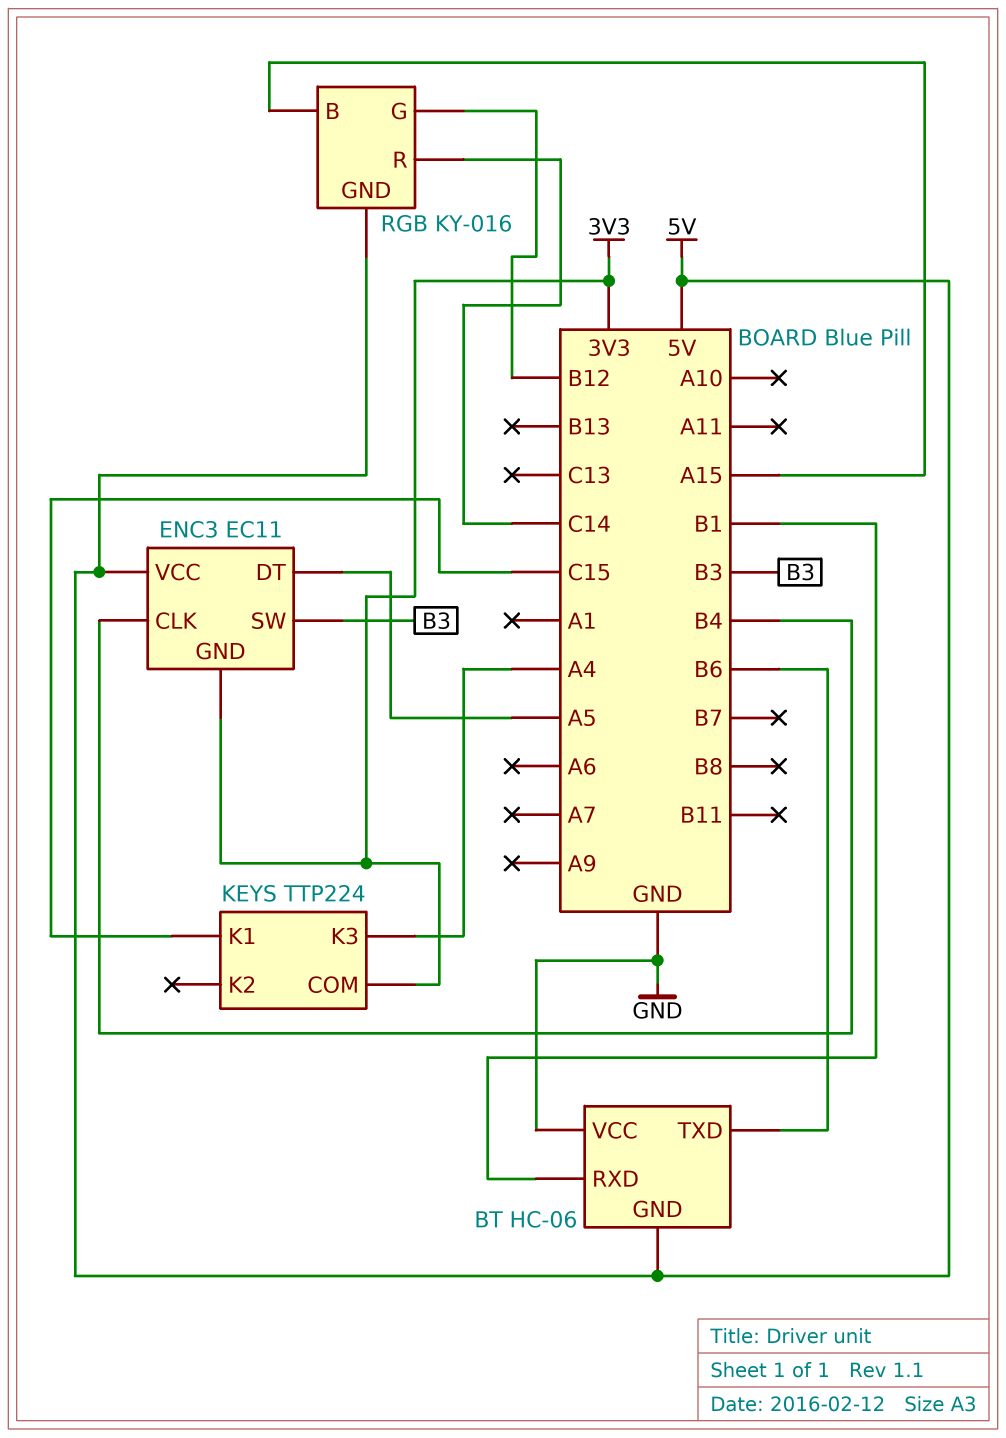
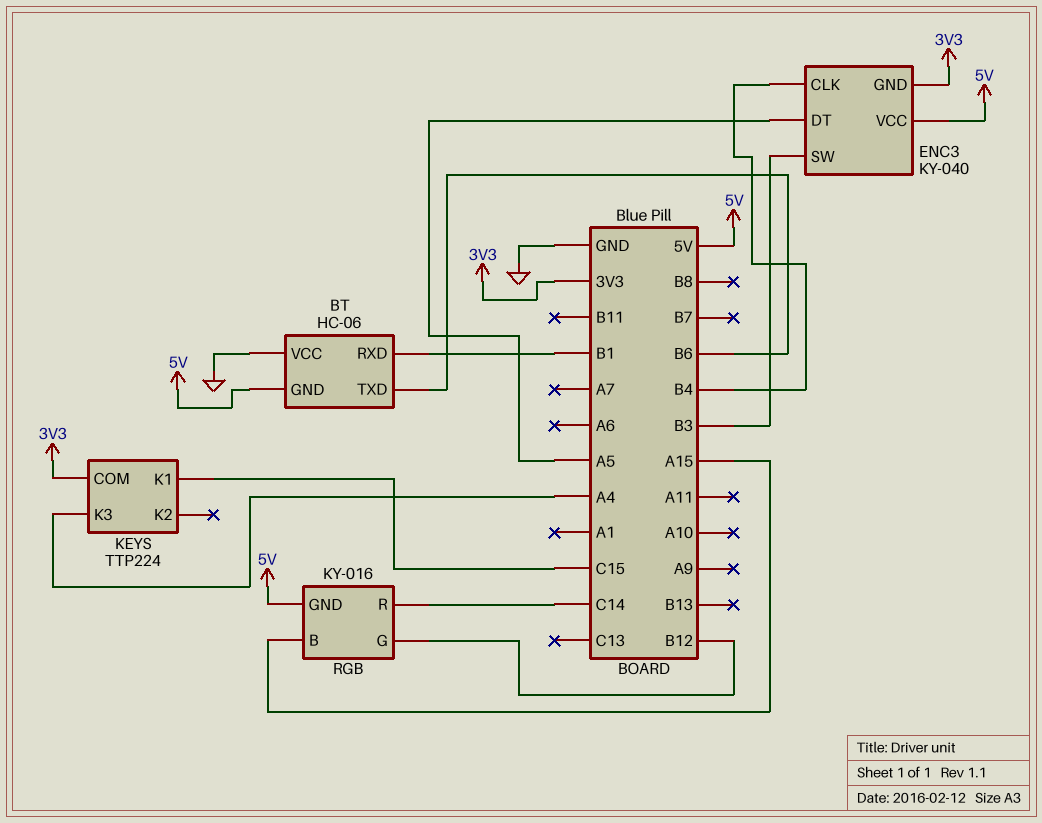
ENC3: EC11 -> KY-040

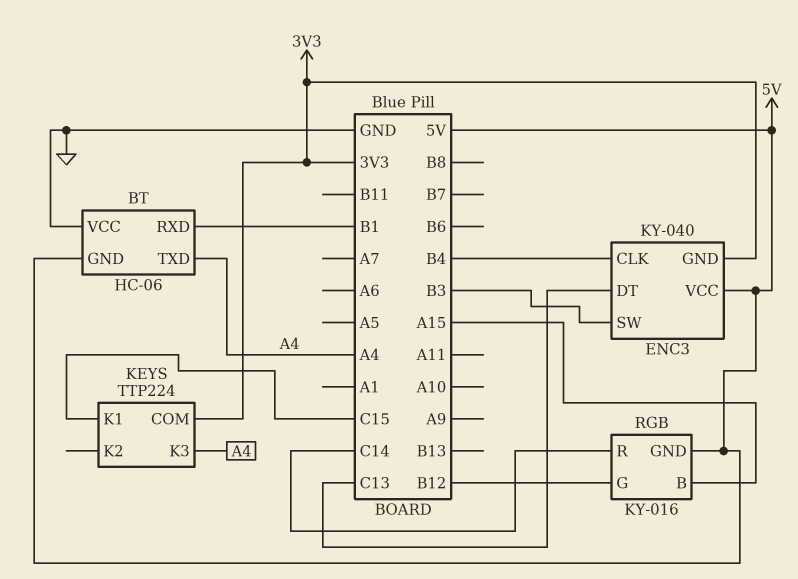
BT pin TXD: B6 -> A4
ENC3 pin DT: A5 -> C13

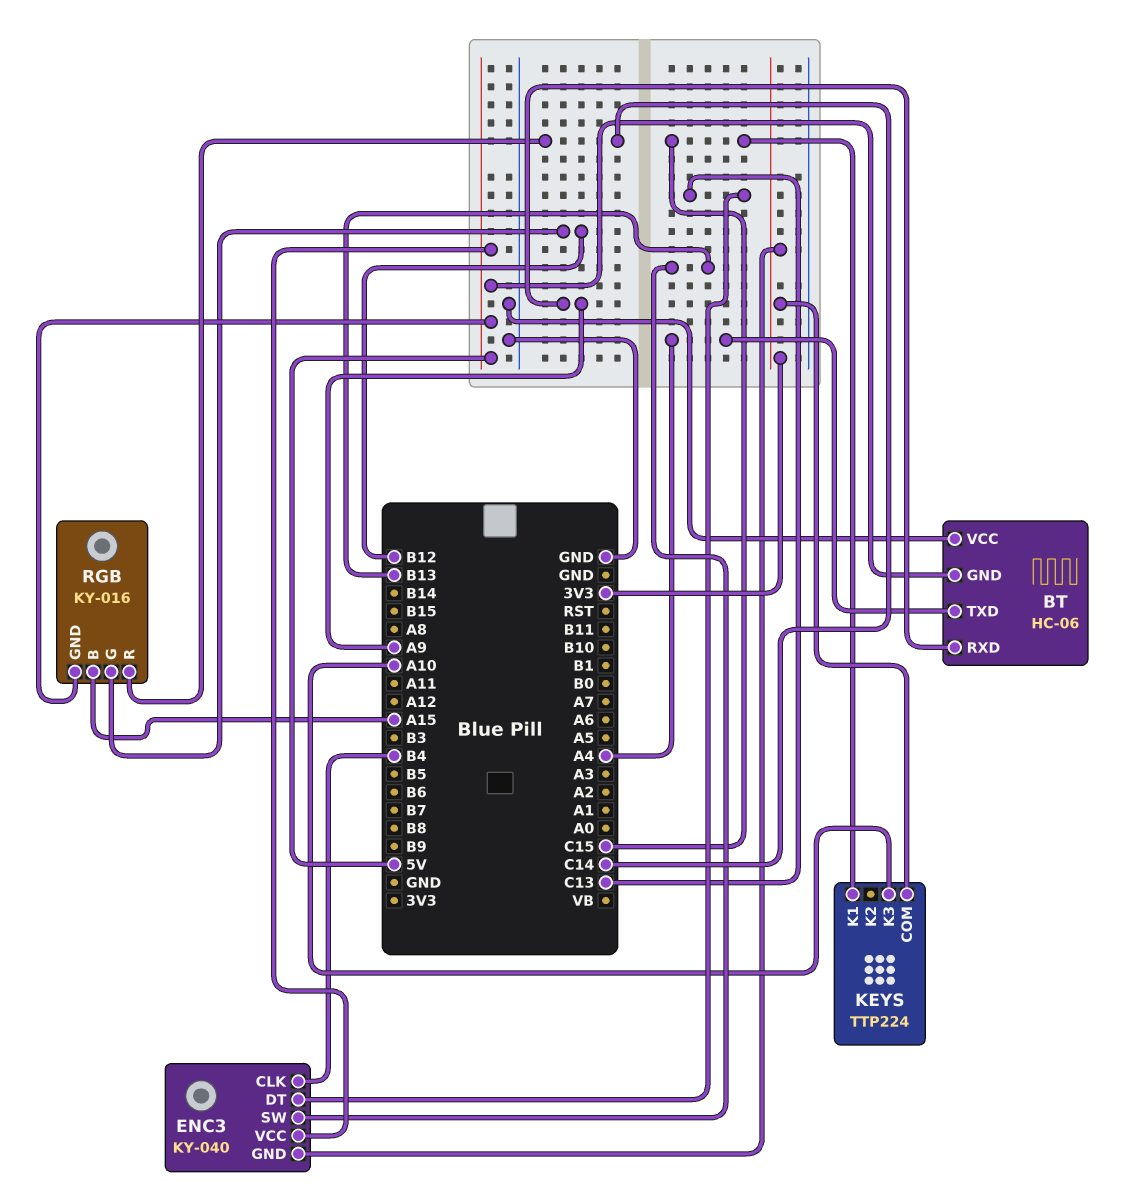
BT pin RXD: B1 -> A9
ENC3 pin SW: B3 -> B13
KEYS pin K3: A4 -> A10

